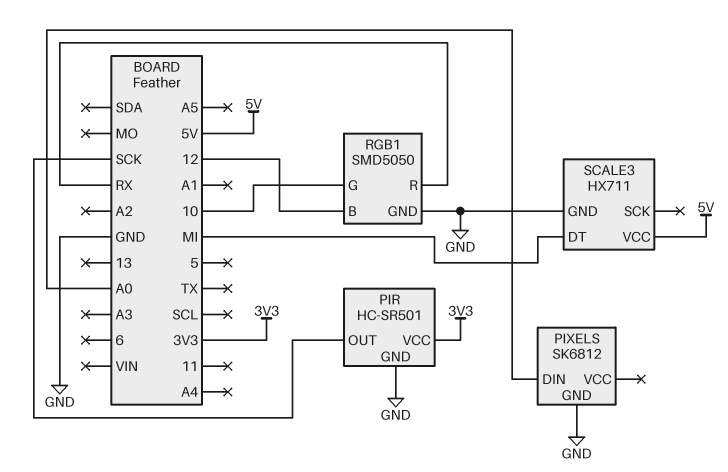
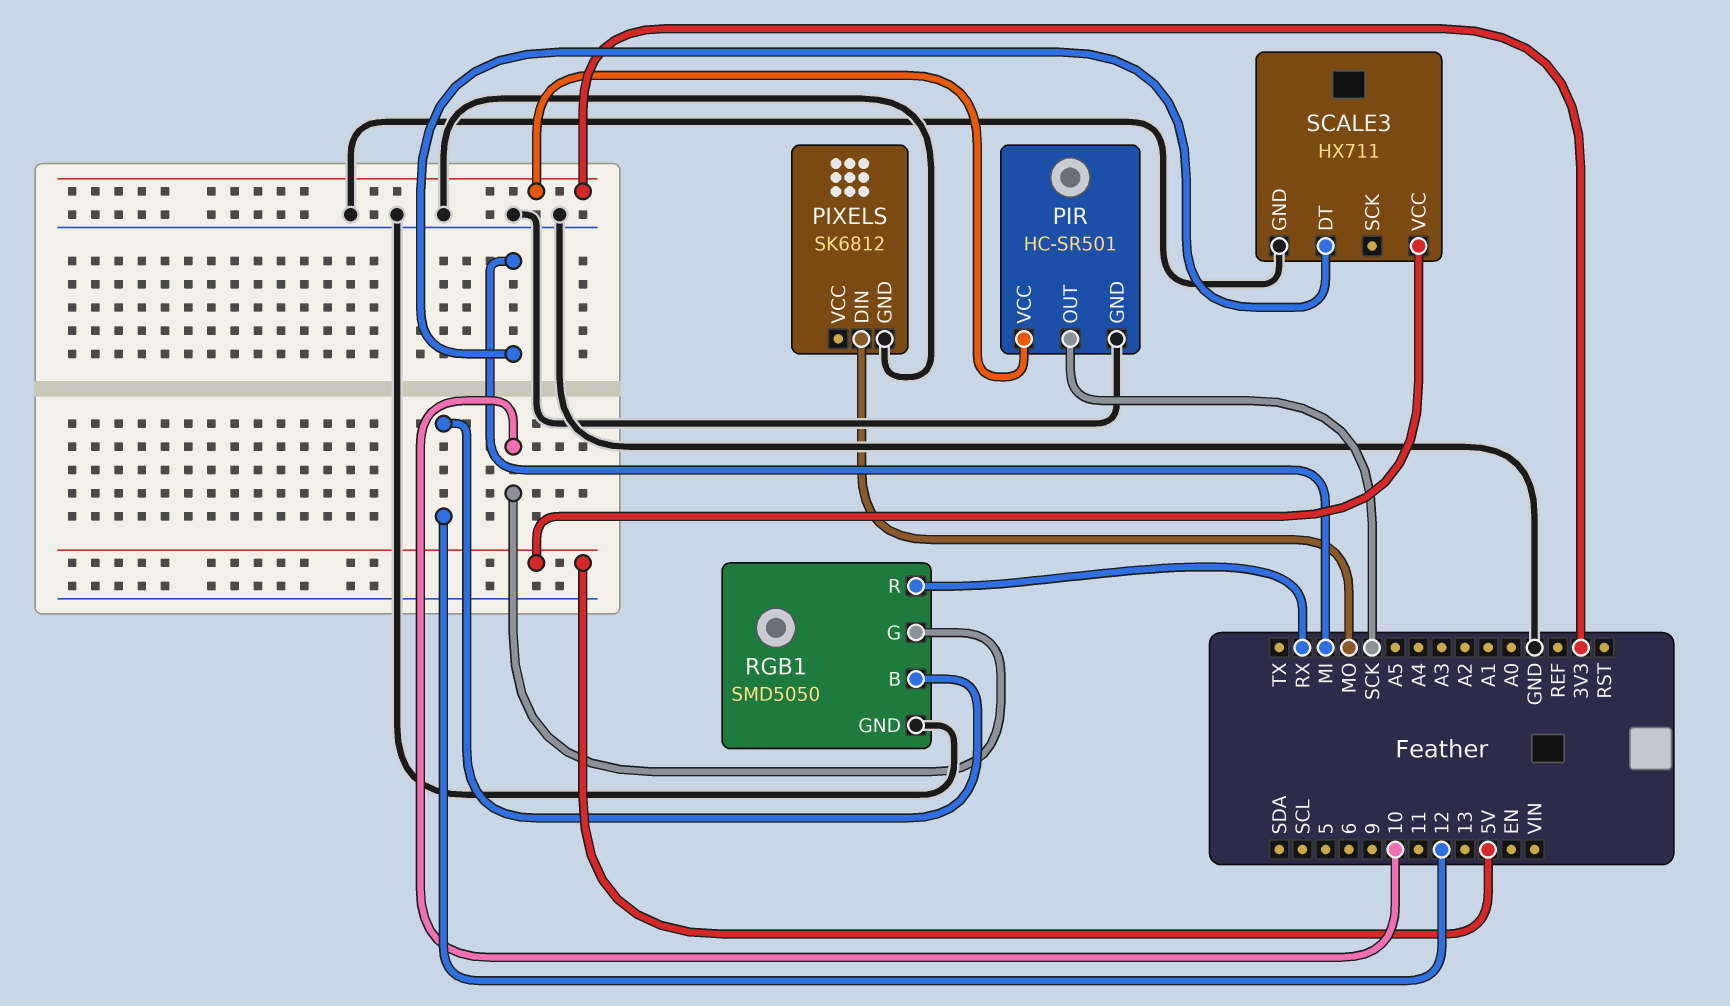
PIXELS pin DIN: A0 -> MO

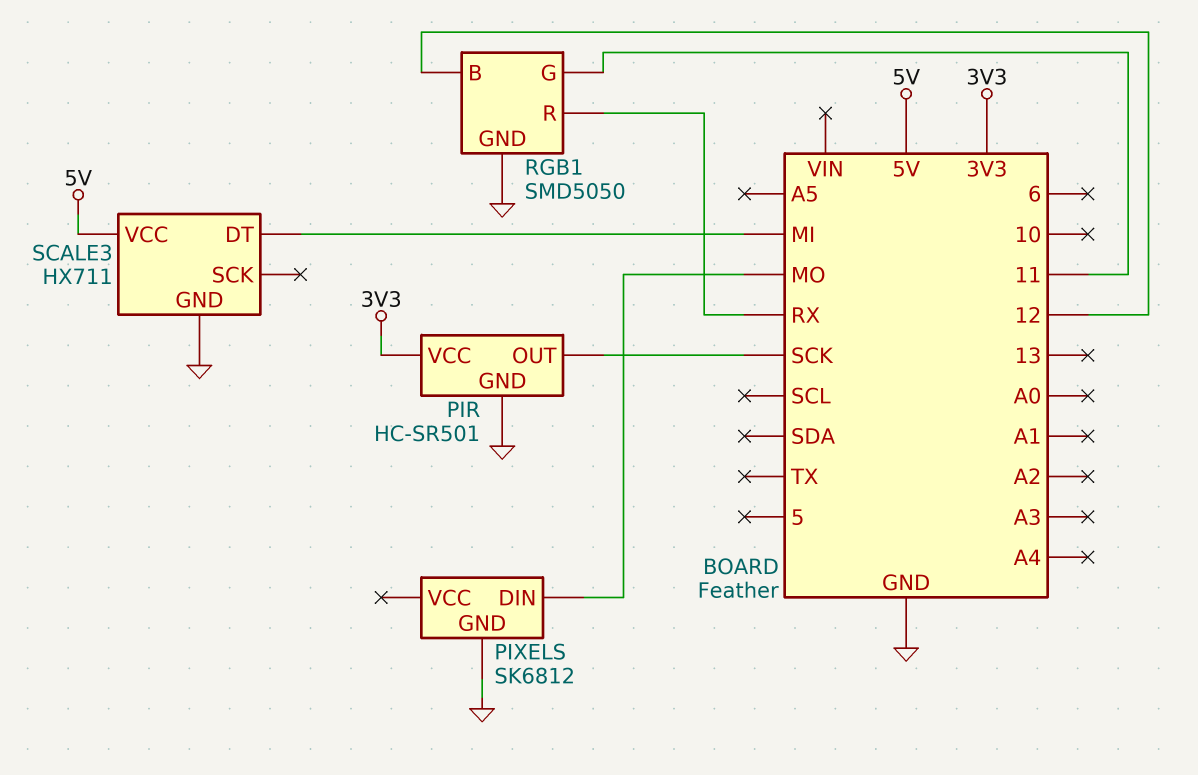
RGB1 pin G: 10 -> 11

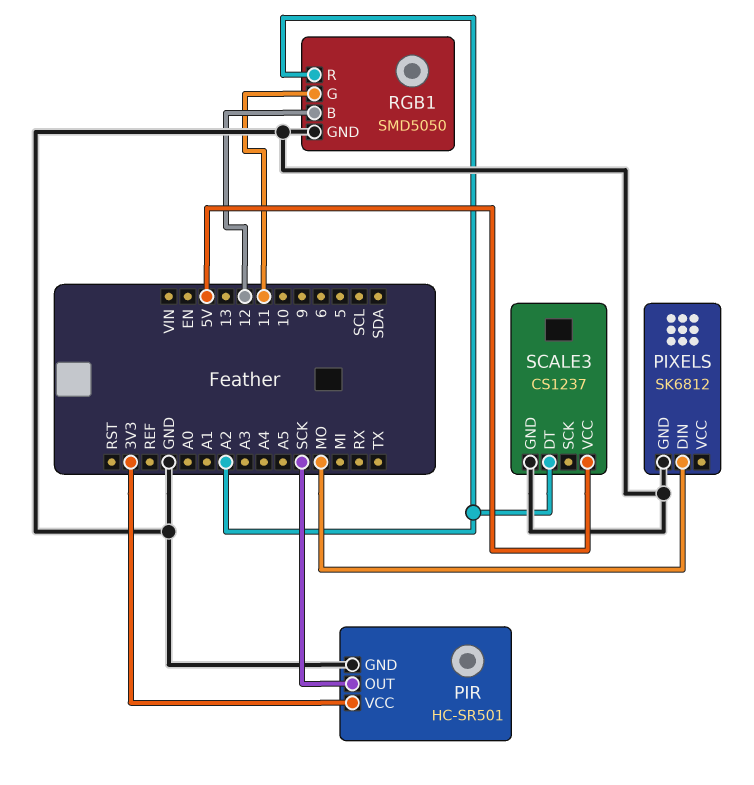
RGB1 pin R: RX -> A2
SCALE3: HX711 -> CS1237
SCALE3 pin DT: MI -> A2

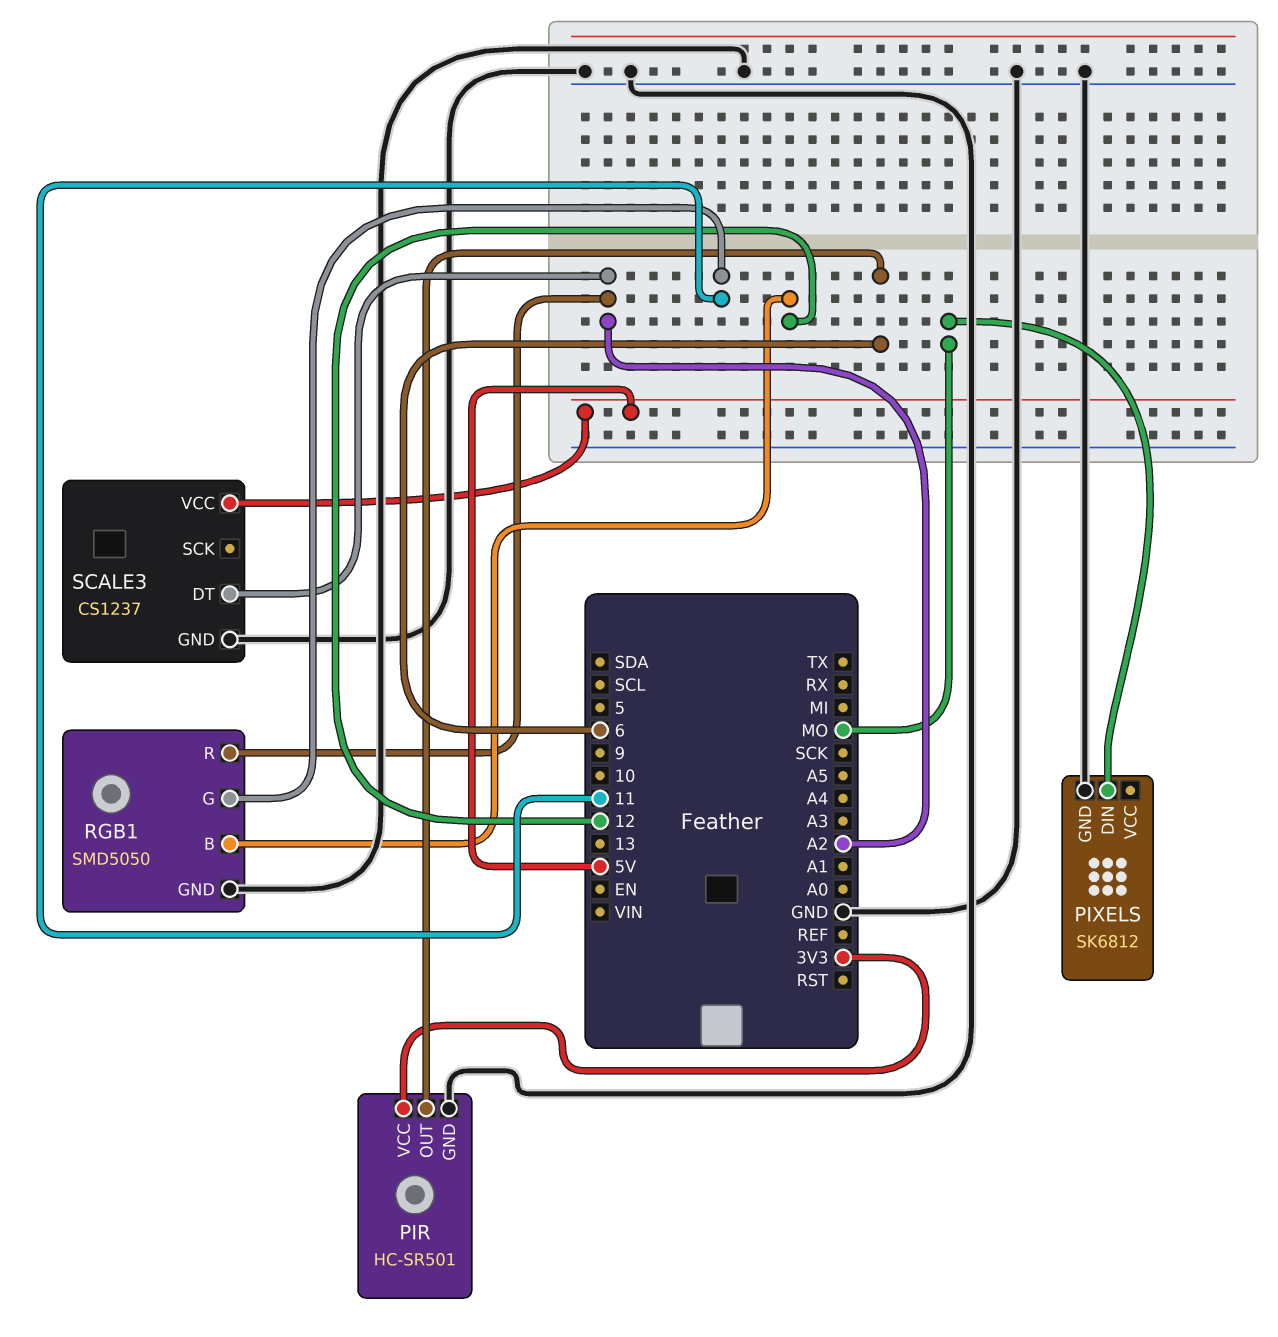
PIR pin OUT: SCK -> 6

